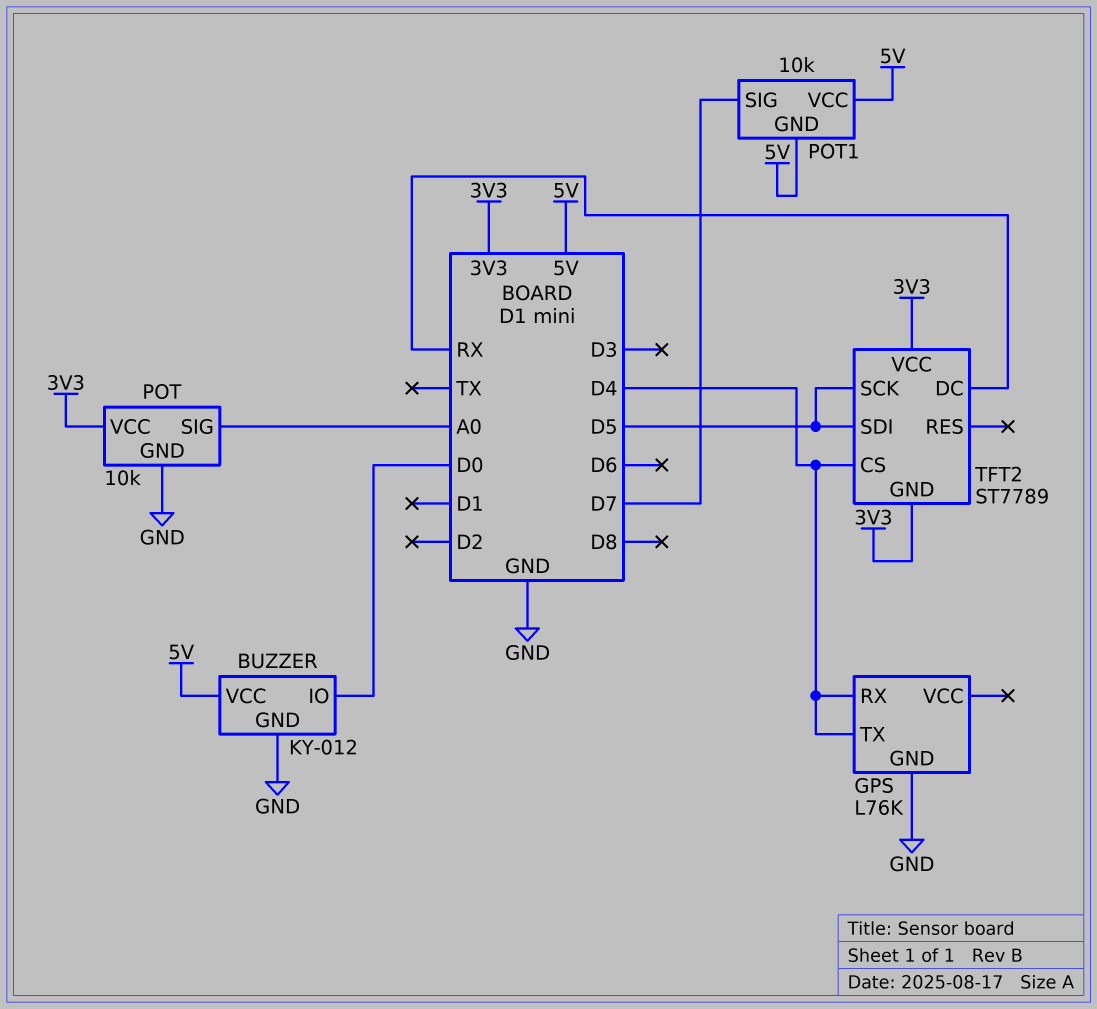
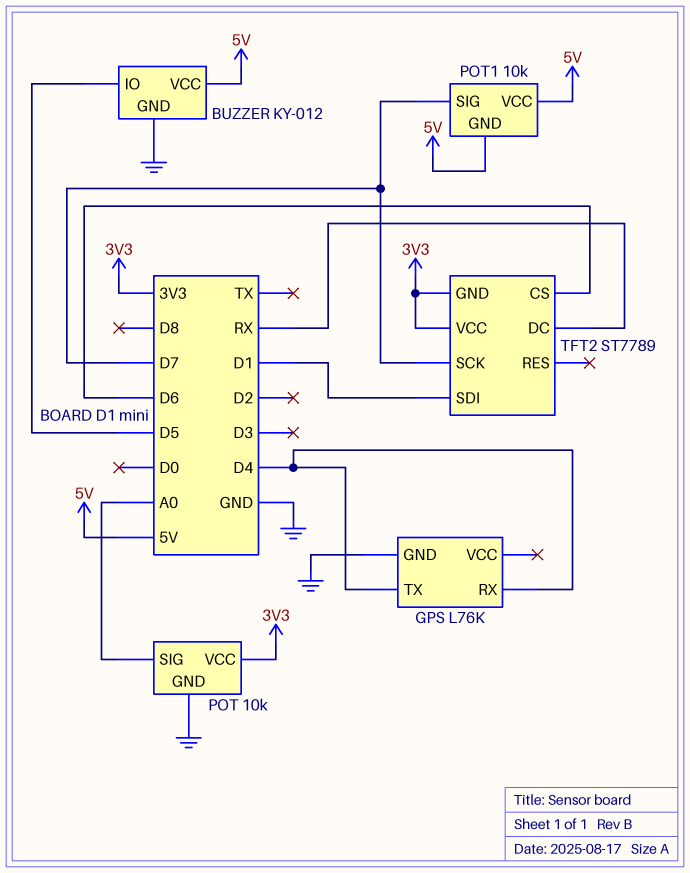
BUZZER pin IO: D0 -> D5
TFT2 pin CS: D4 -> D6
TFT2 pin SCK: D5 -> D7
TFT2 pin SDI: D5 -> D1

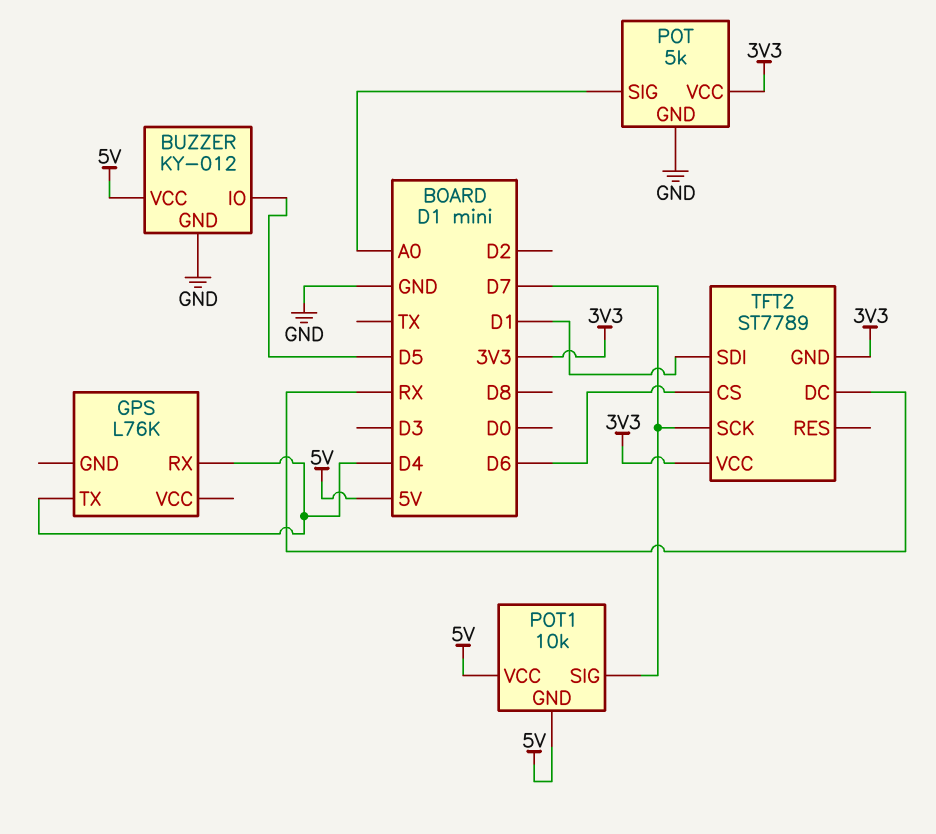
GPS pin GND: GND -> none
POT: 10k -> 5k

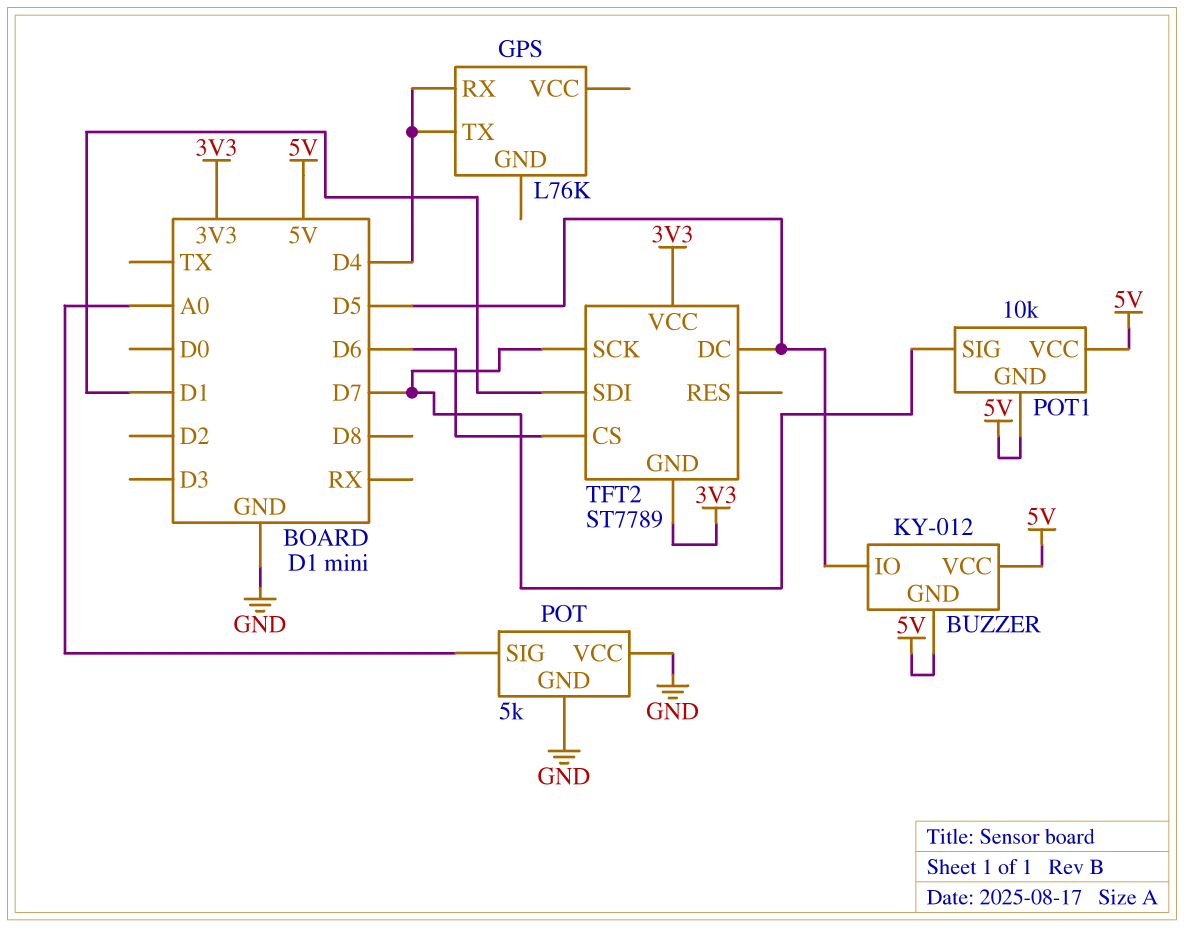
BUZZER pin GND: GND -> 5V
POT pin VCC: 3V3 -> GND
TFT2 pin DC: RX -> D5

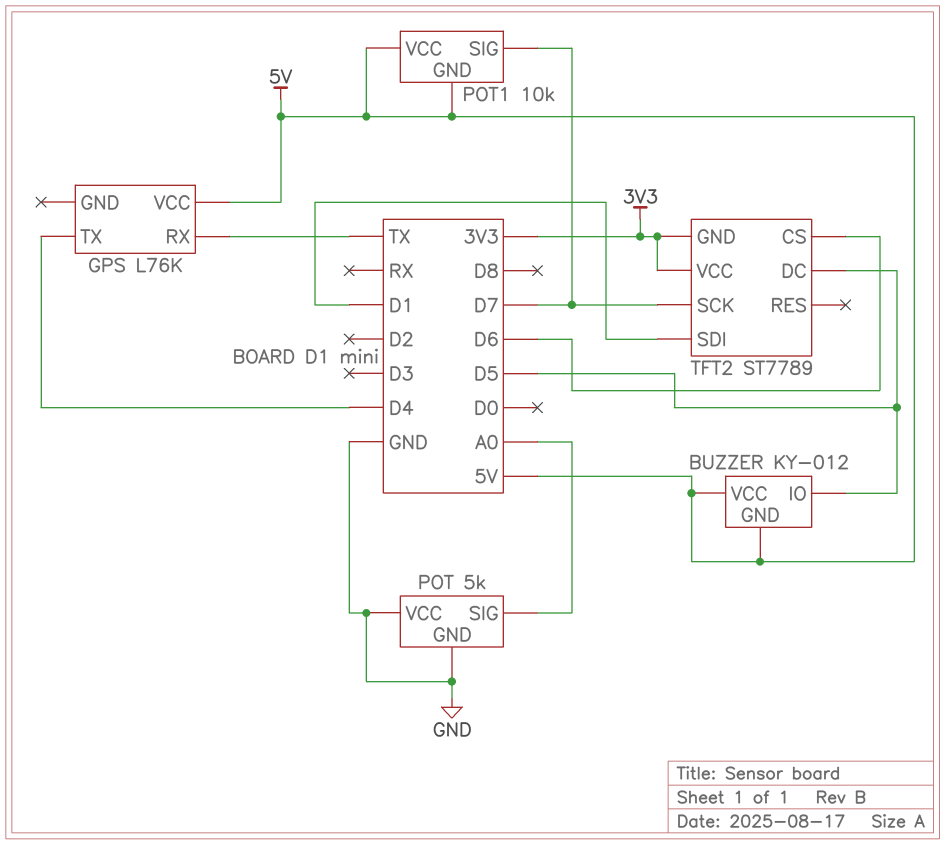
GPS pin RX: D4 -> TX
GPS pin VCC: none -> 5V

